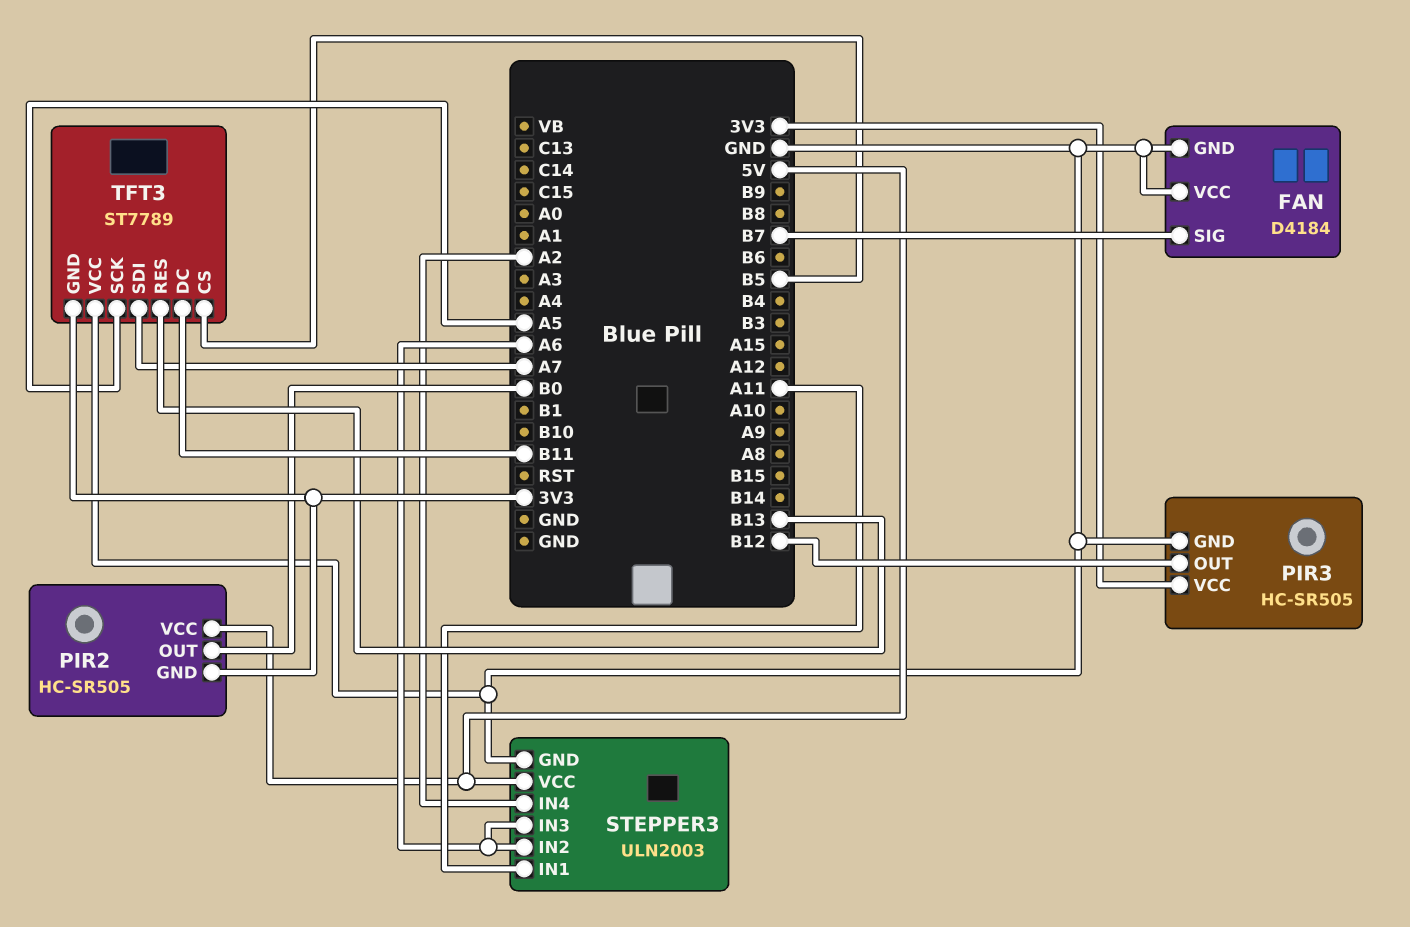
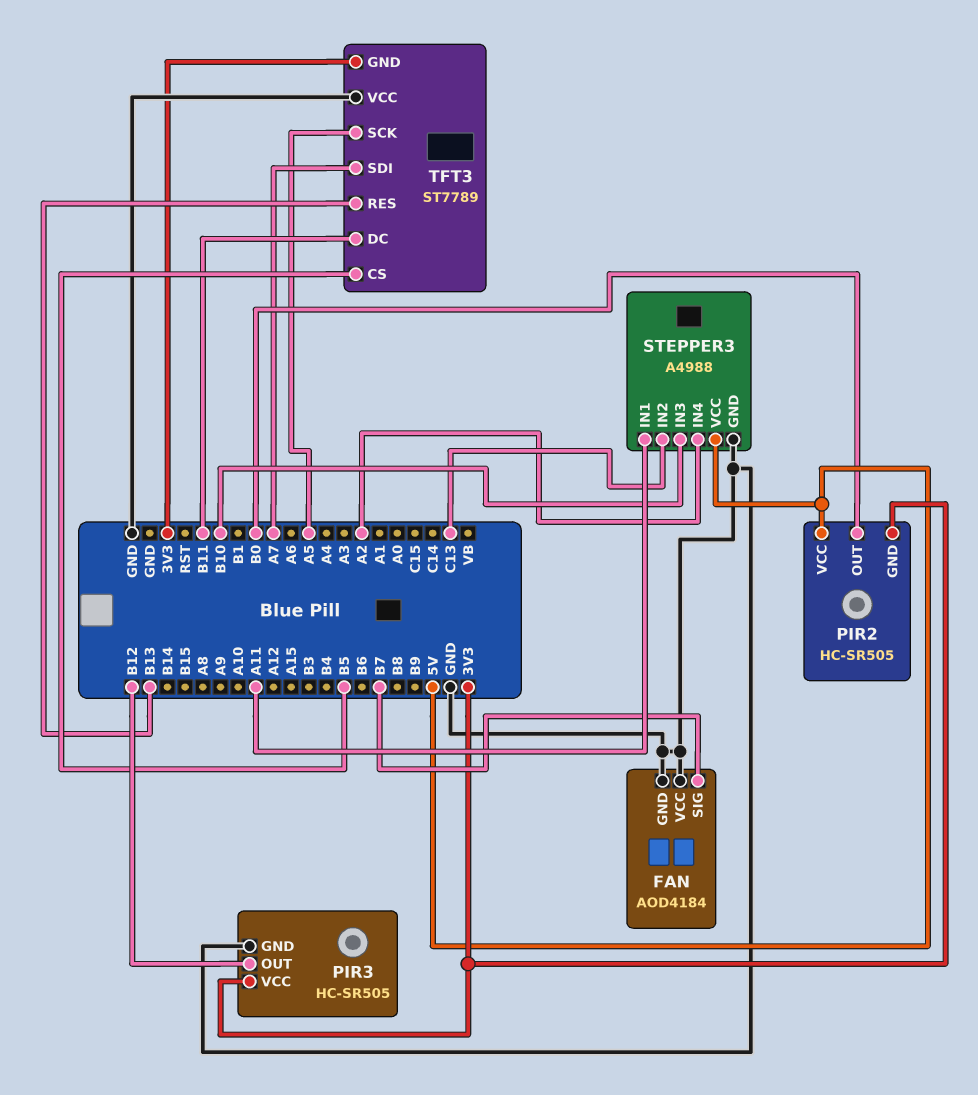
FAN: D4184 -> AOD4184
STEPPER3: ULN2003 -> A4988
STEPPER3 pin IN2: A6 -> C13
STEPPER3 pin IN3: A6 -> B10

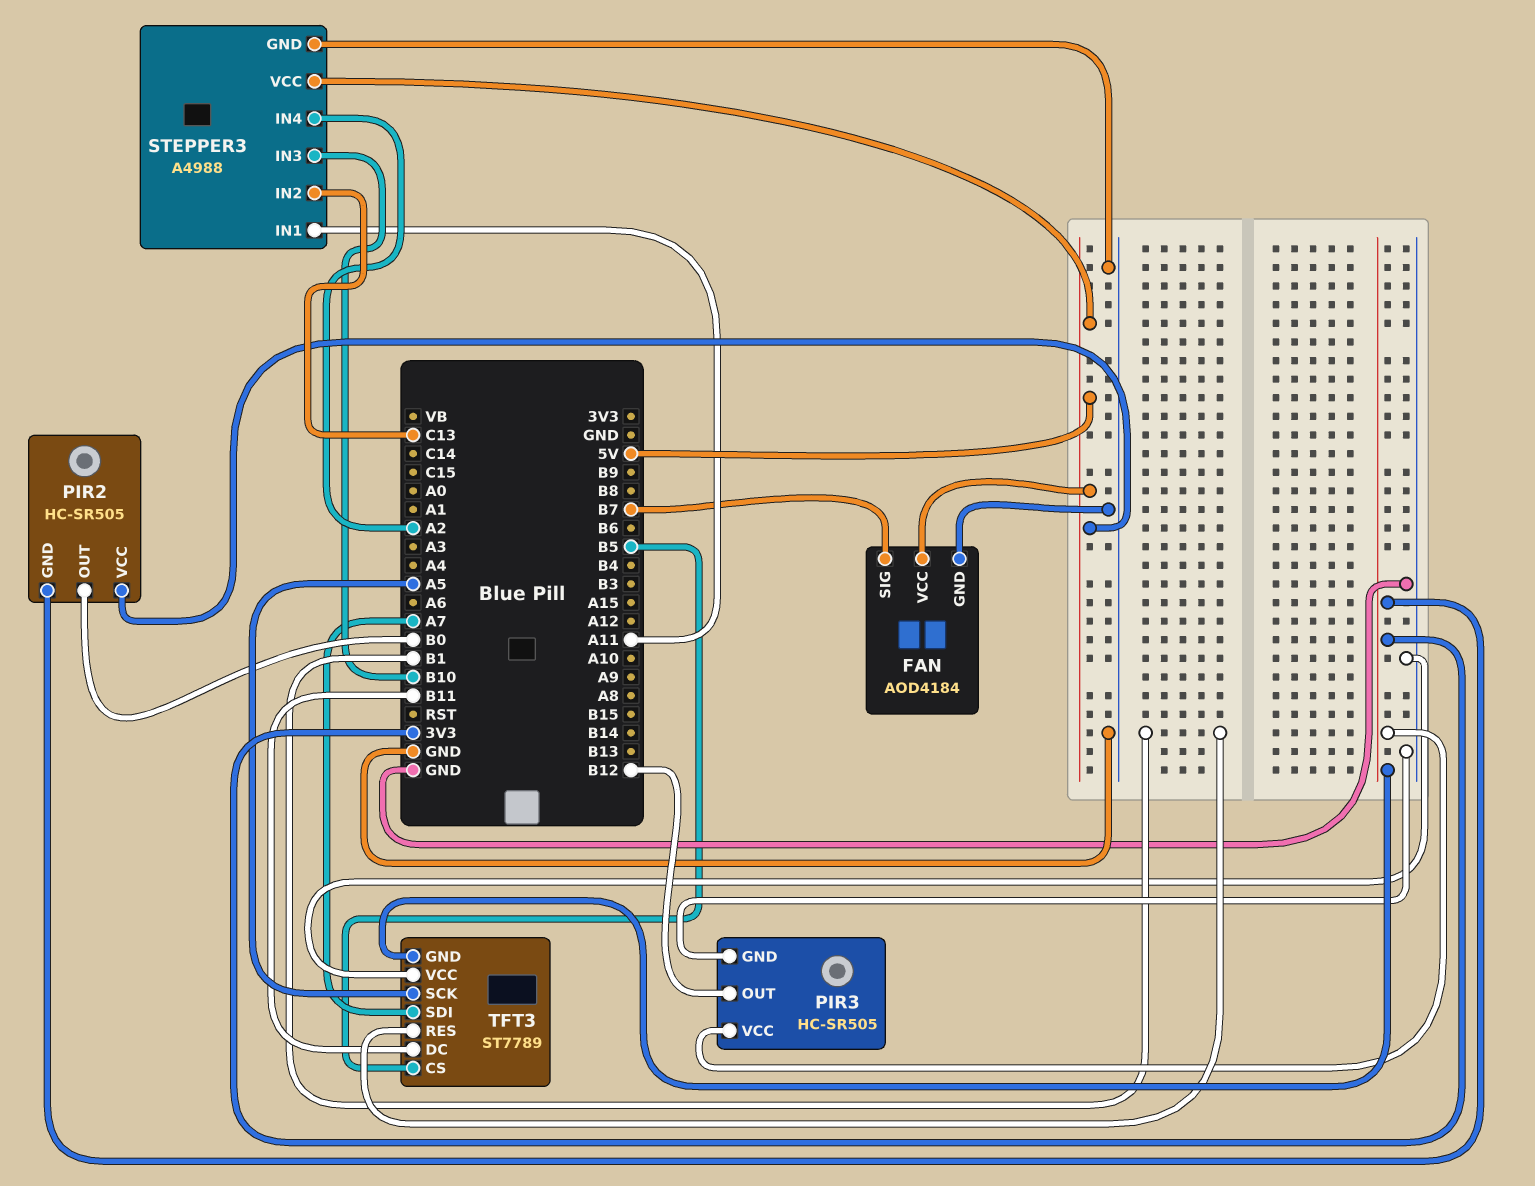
FAN pin VCC: GND -> 5V
TFT3 pin RES: B13 -> B1

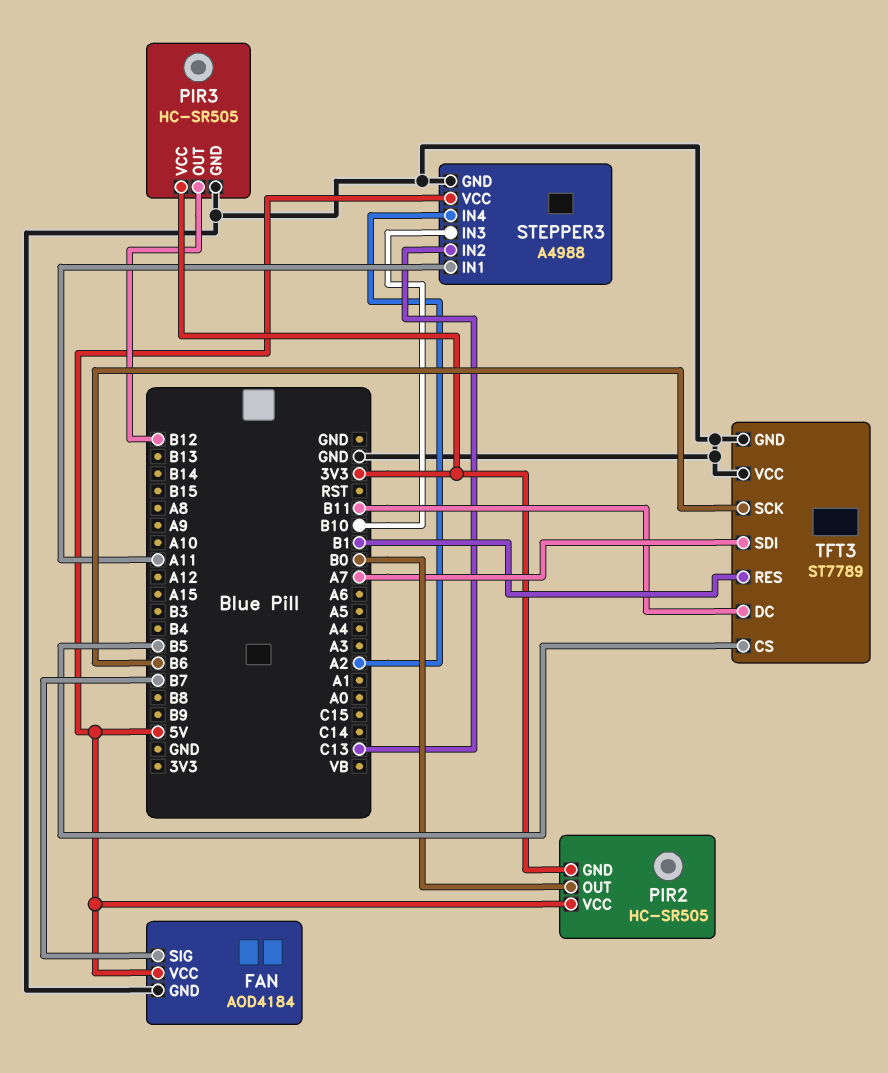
TFT3 pin GND: 3V3 -> GND
TFT3 pin SCK: A5 -> B6

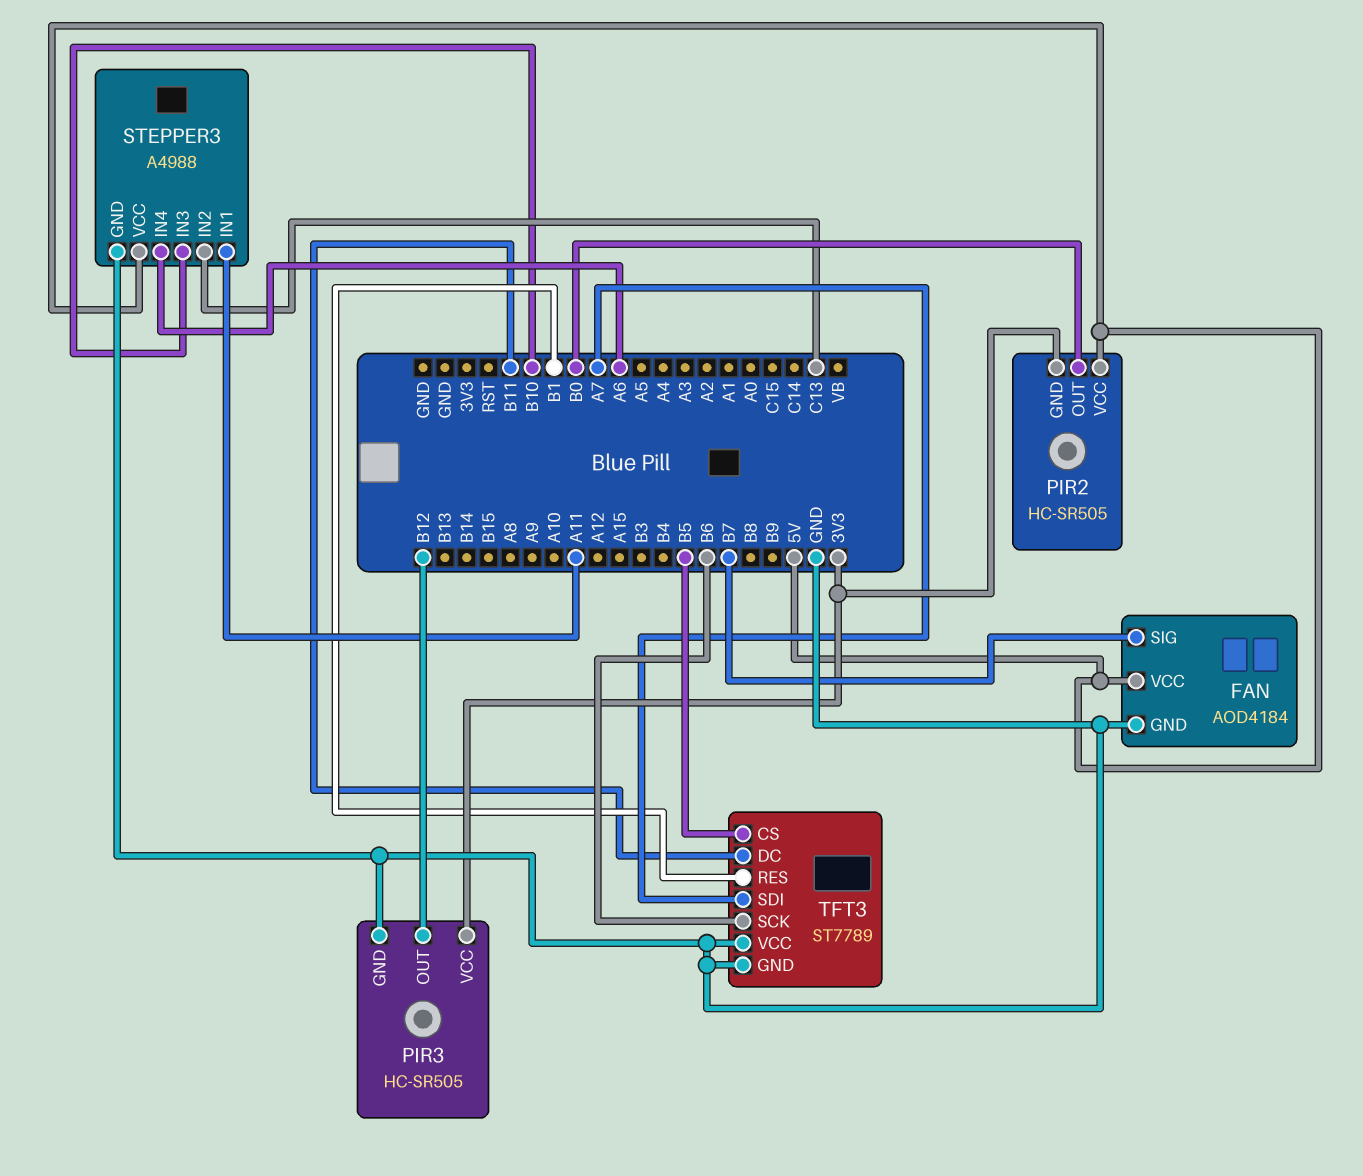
STEPPER3 pin IN4: A2 -> A6

